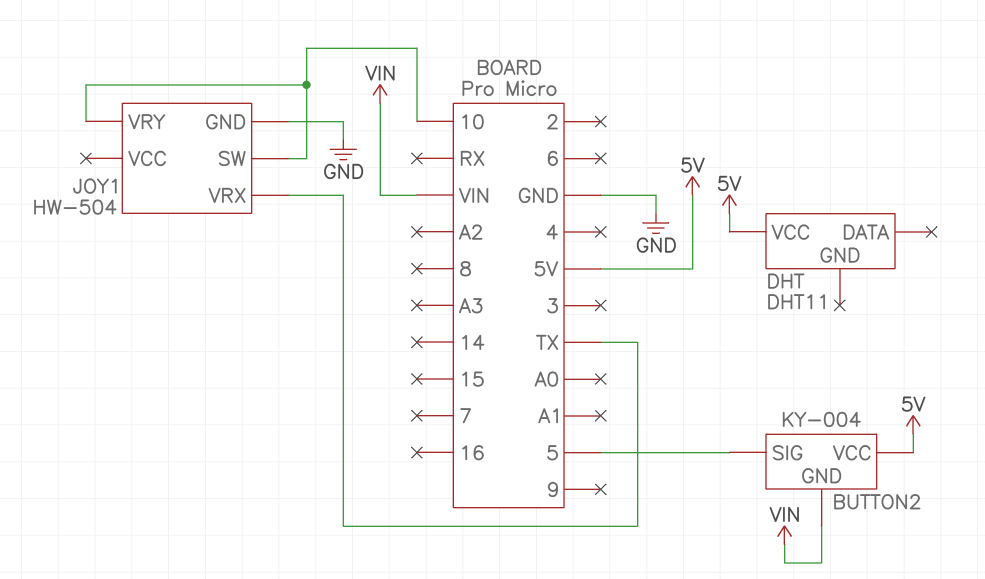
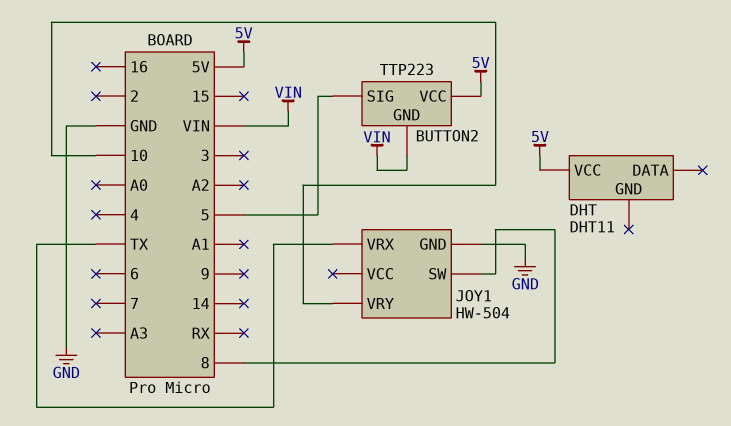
BUTTON2: KY-004 -> TTP223
JOY1 pin SW: 10 -> 8

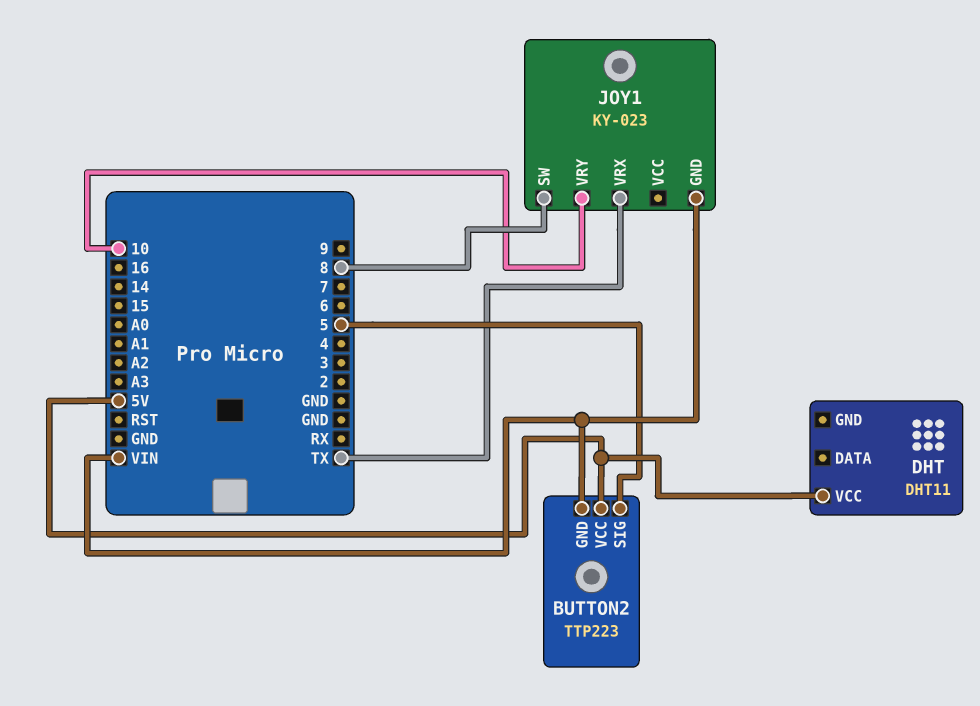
JOY1: HW-504 -> KY-023
JOY1 pin GND: GND -> VIN

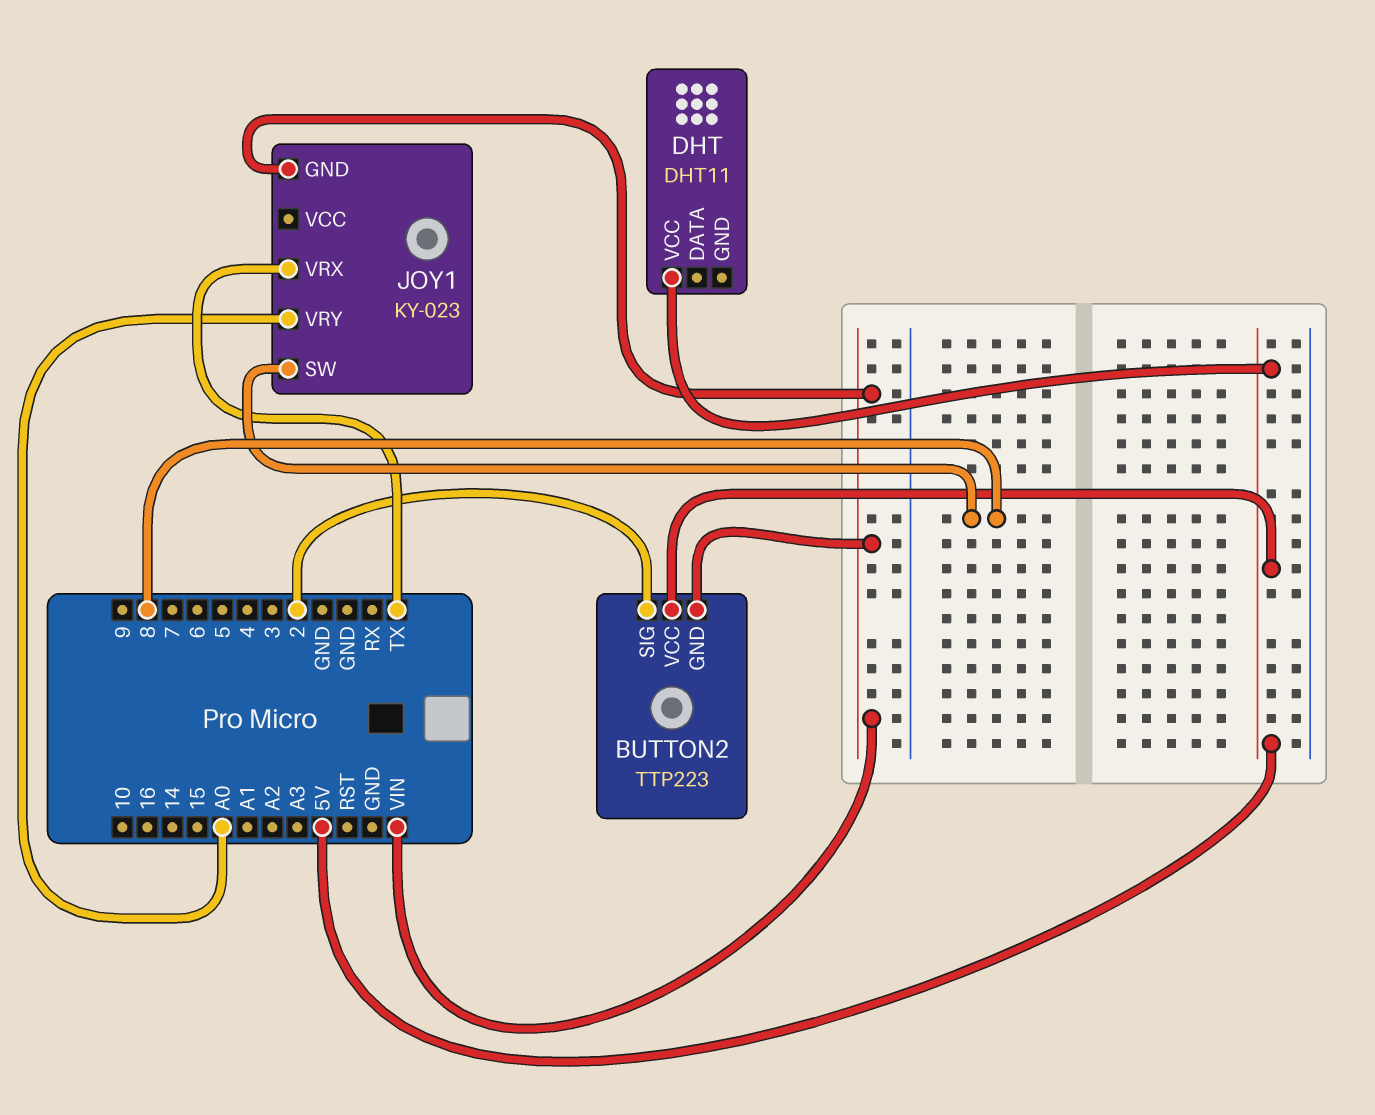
BUTTON2 pin SIG: 5 -> 2
JOY1 pin VRY: 10 -> A0

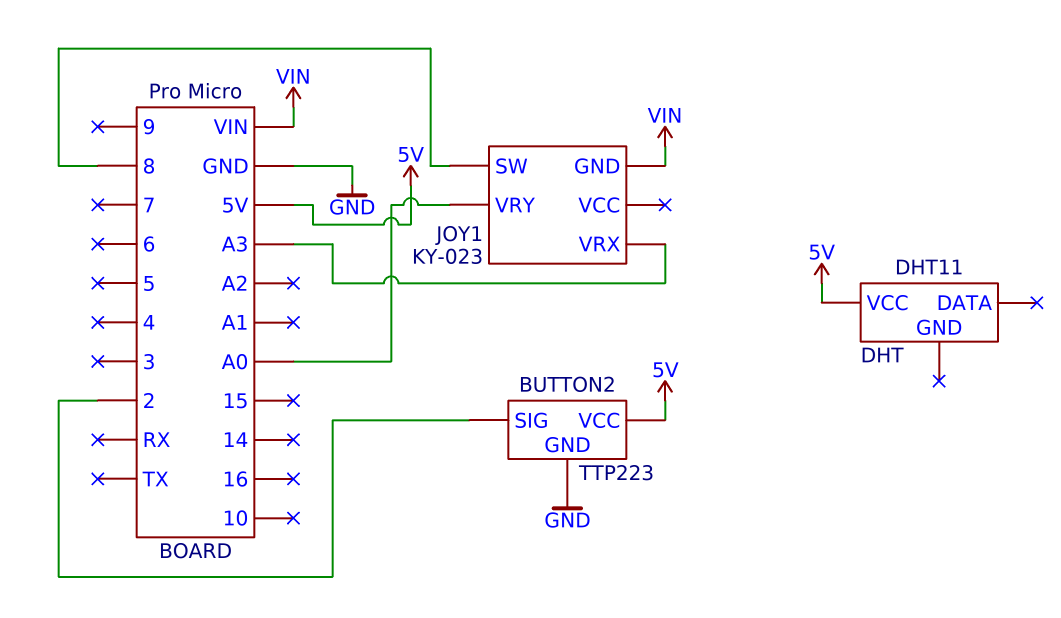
BUTTON2 pin GND: VIN -> GND
JOY1 pin VRX: TX -> A3

